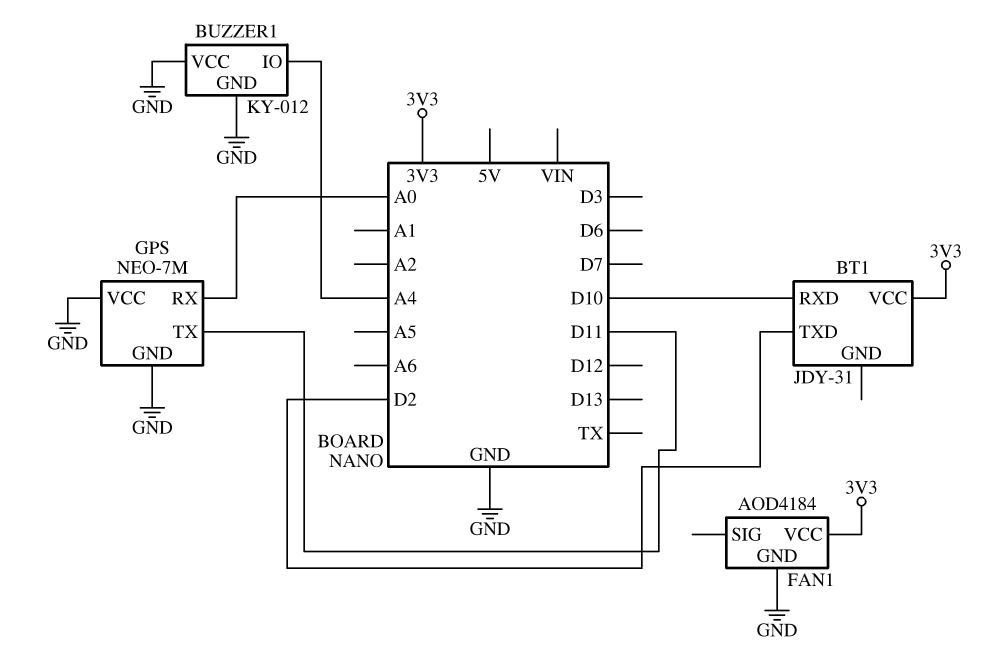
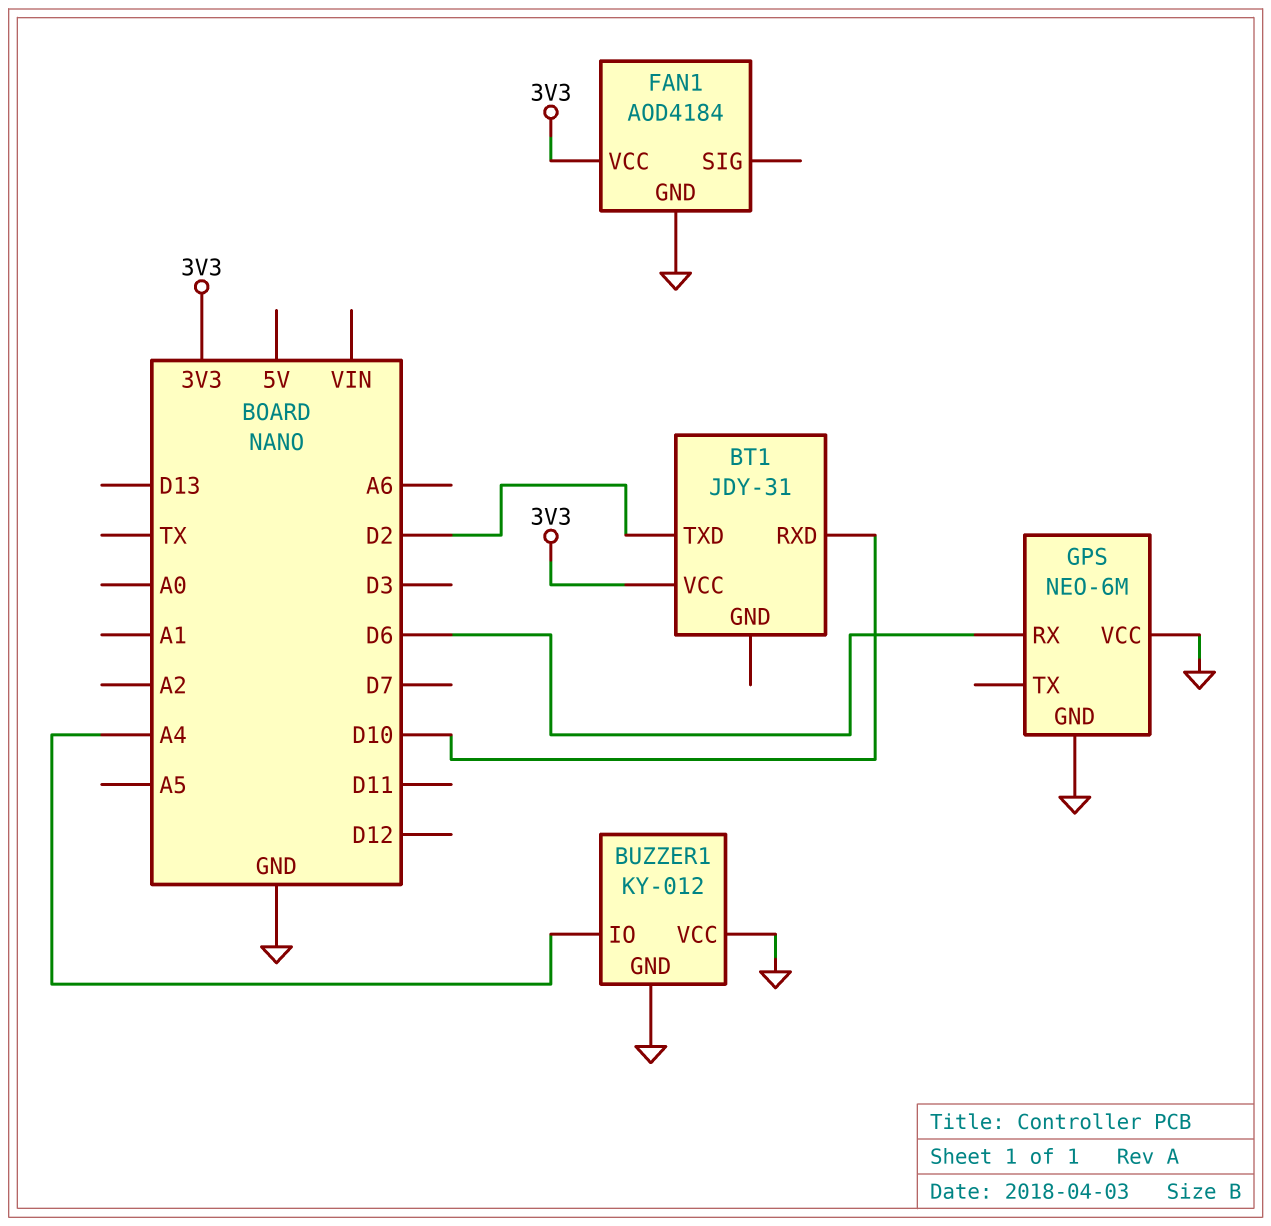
GPS: NEO-7M -> NEO-6M
GPS pin RX: A0 -> D6
GPS pin TX: D11 -> none

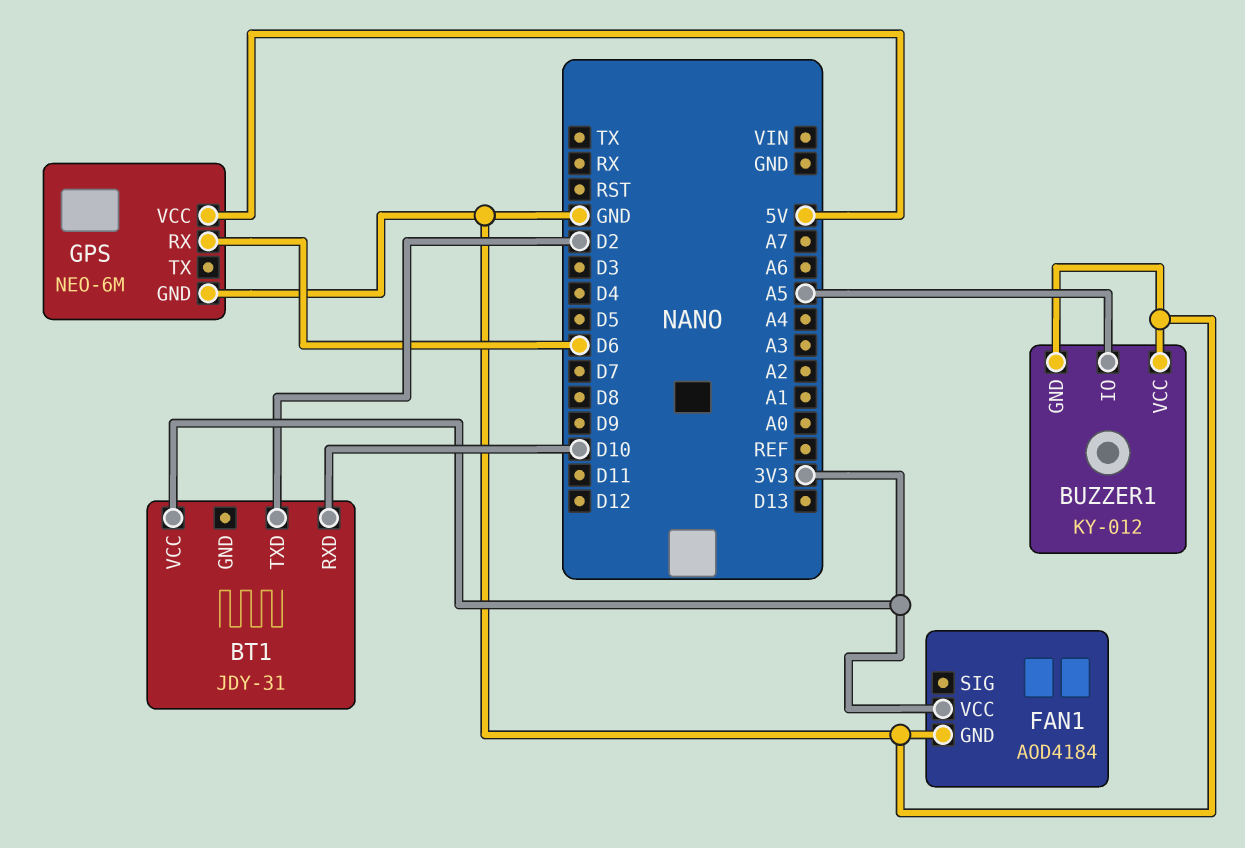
BUZZER1 pin IO: A4 -> A5
GPS pin VCC: GND -> 5V

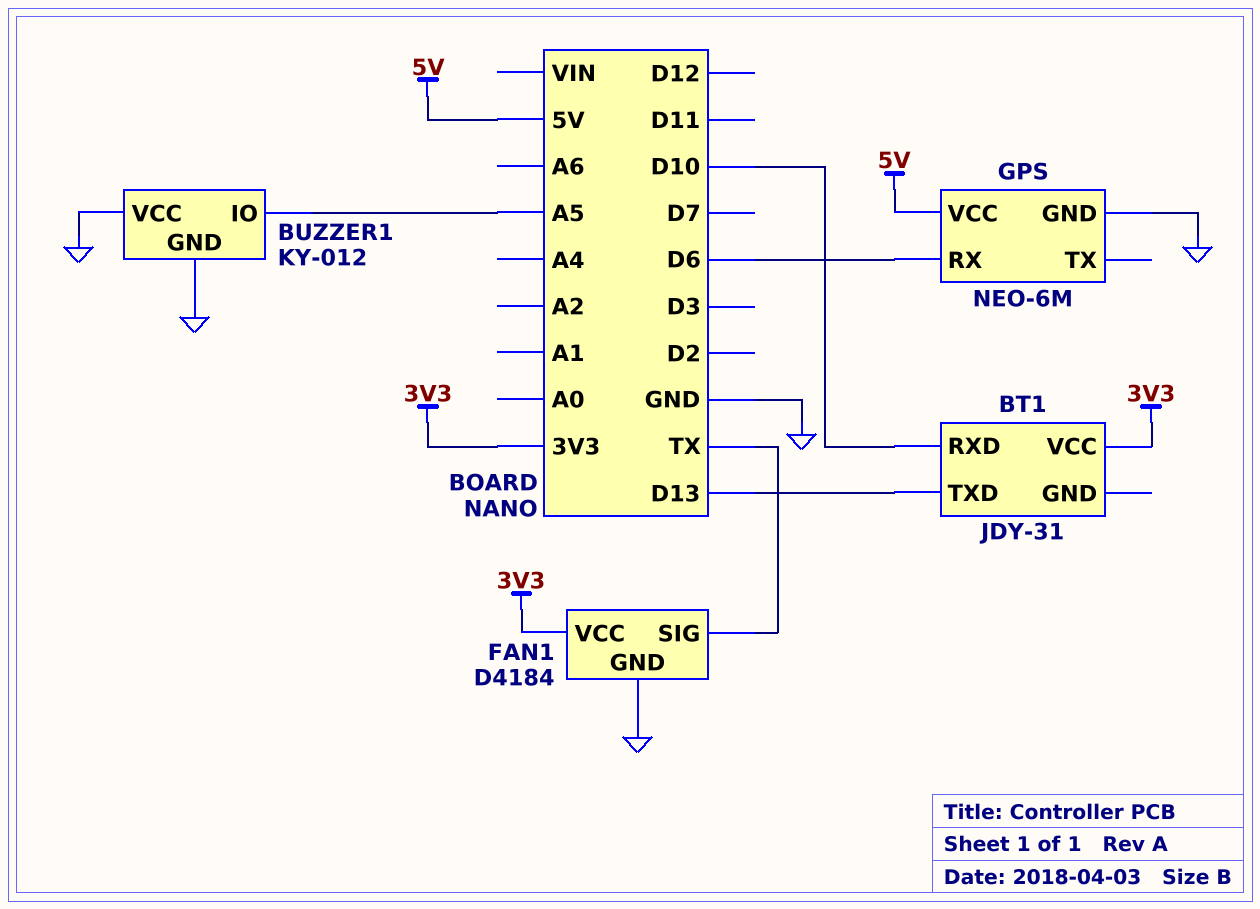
BT1 pin TXD: D2 -> D13
FAN1: AOD4184 -> D4184
FAN1 pin SIG: none -> TX

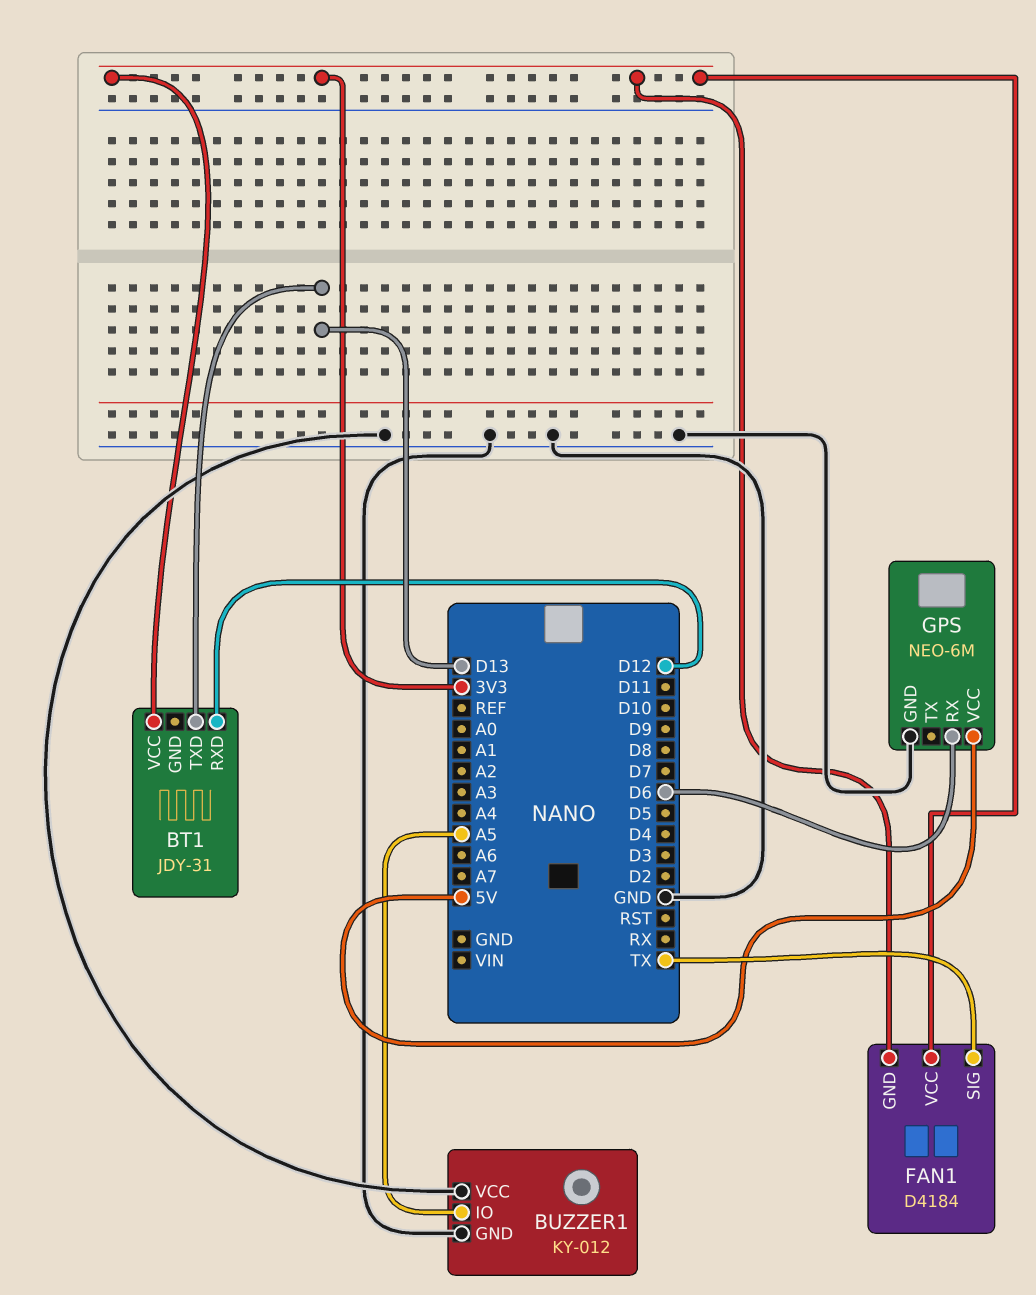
BT1 pin RXD: D10 -> D12
FAN1 pin GND: GND -> 3V3

